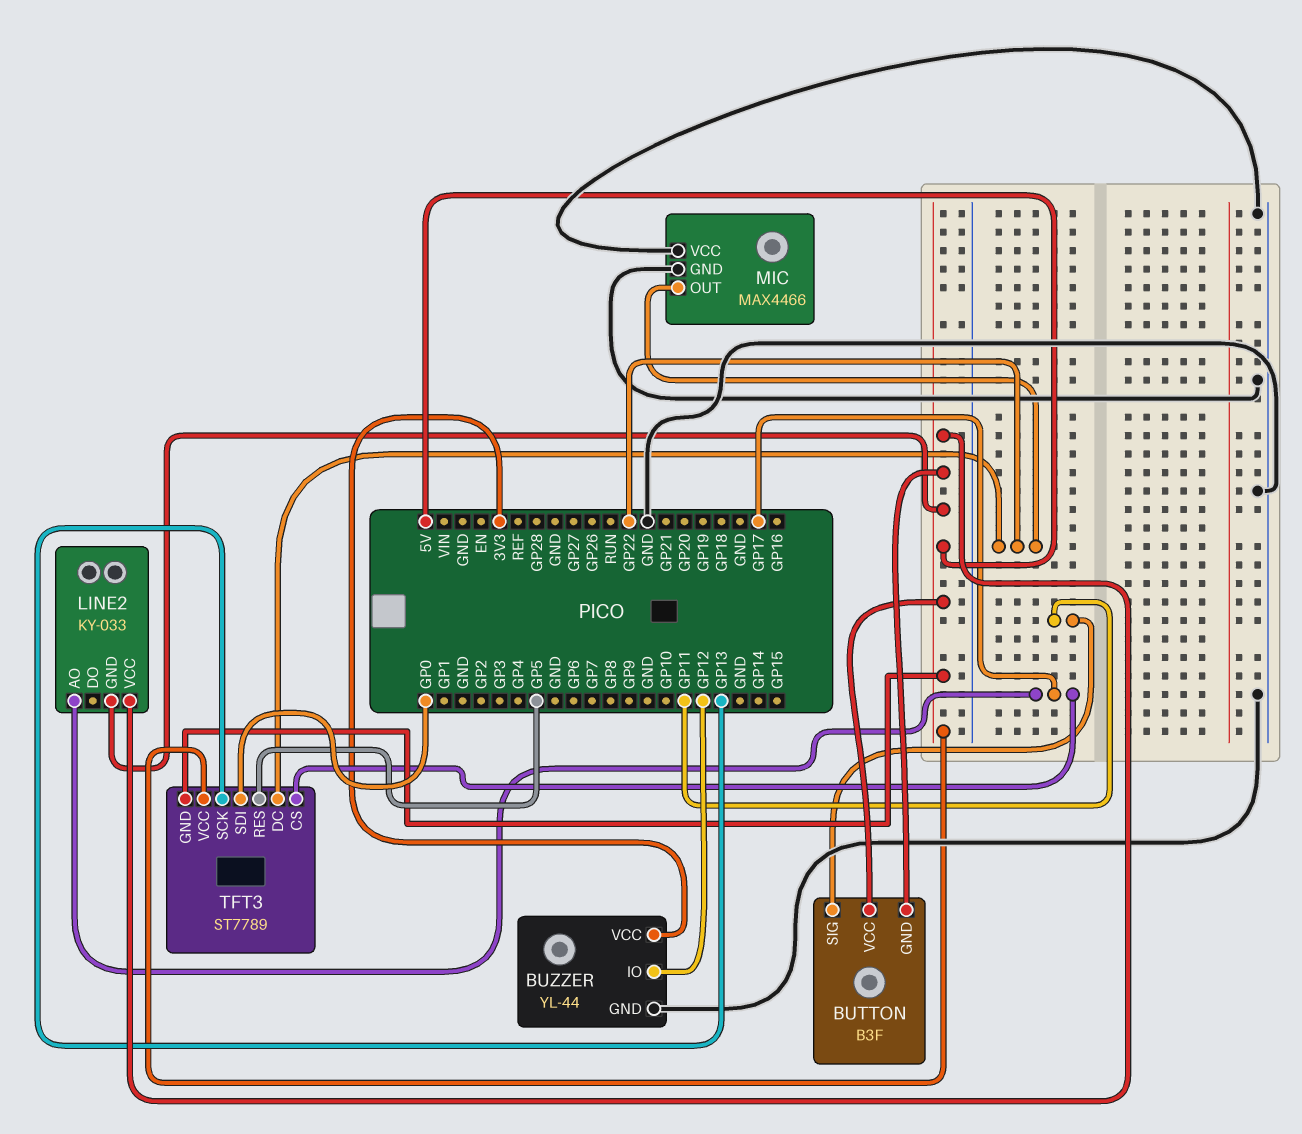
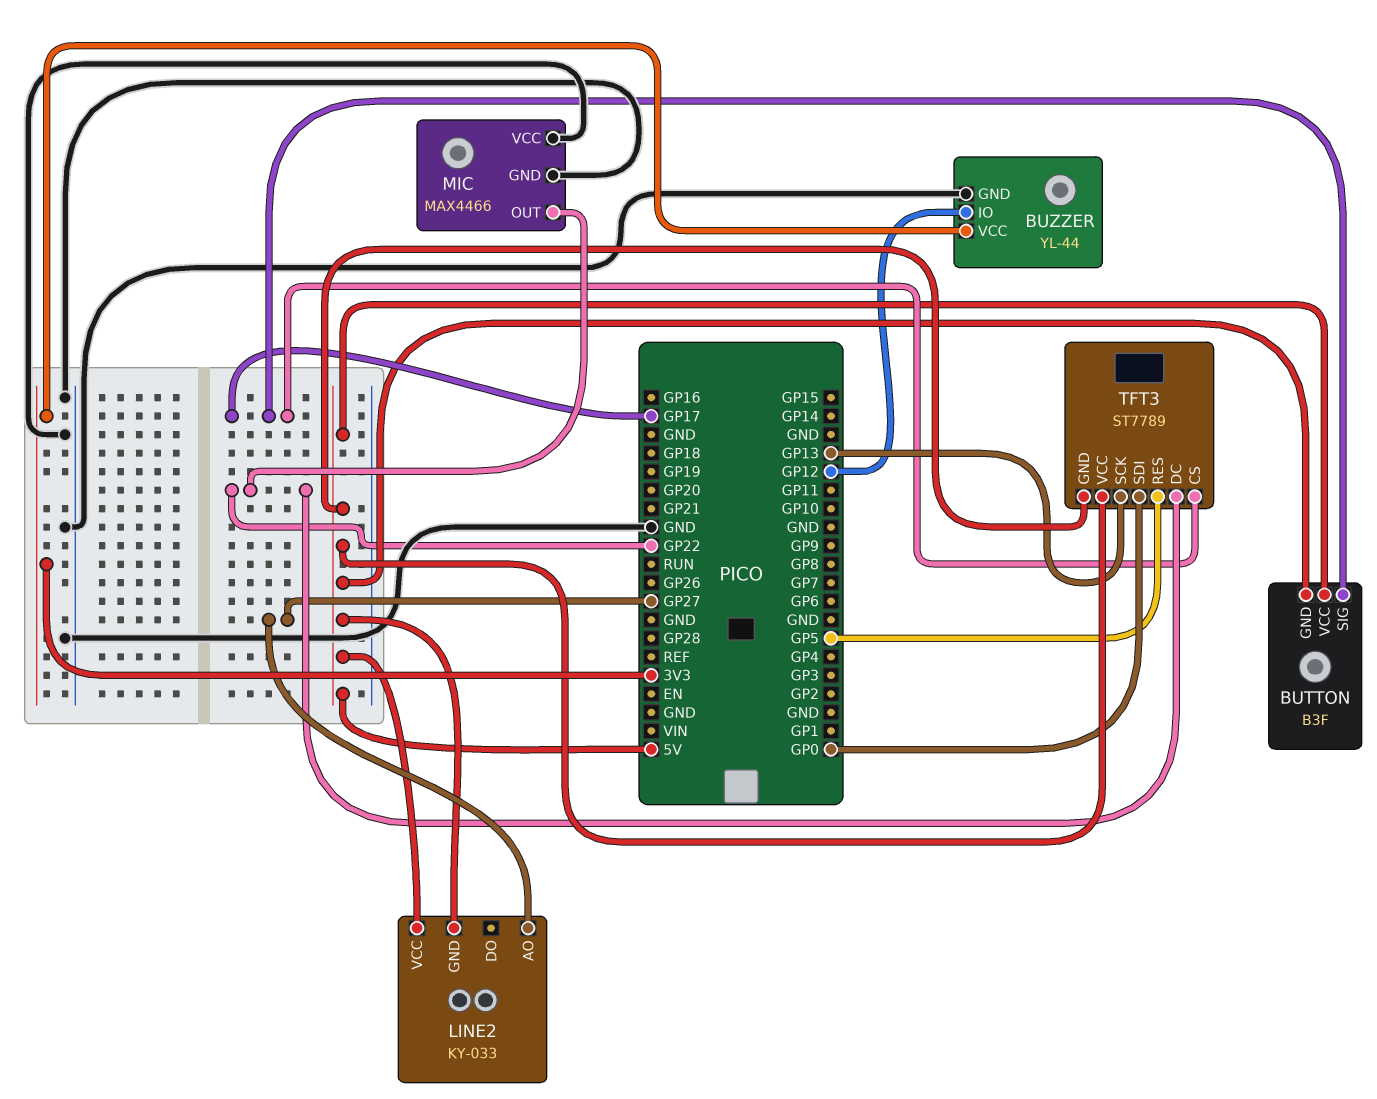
BUTTON pin SIG: GP11 -> GP17
LINE2 pin AO: GP17 -> GP27

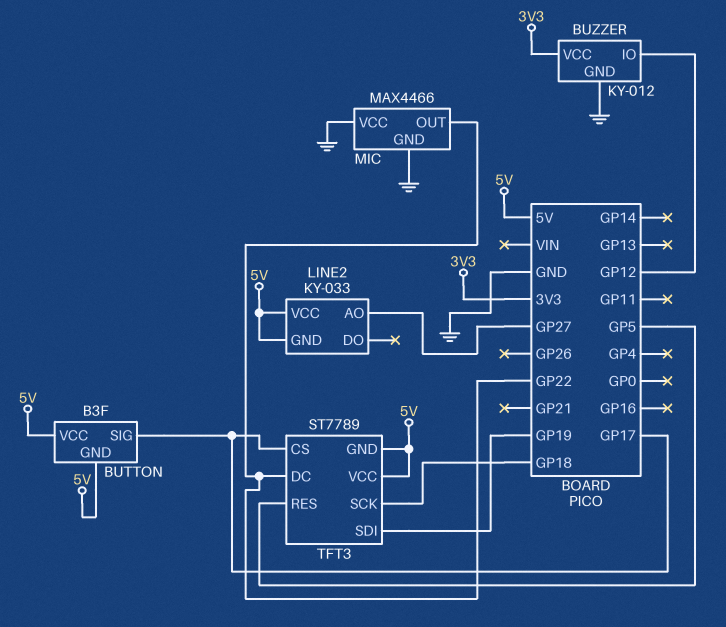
BUZZER: YL-44 -> KY-012
TFT3 pin SCK: GP13 -> GP18
TFT3 pin SDI: GP0 -> GP19

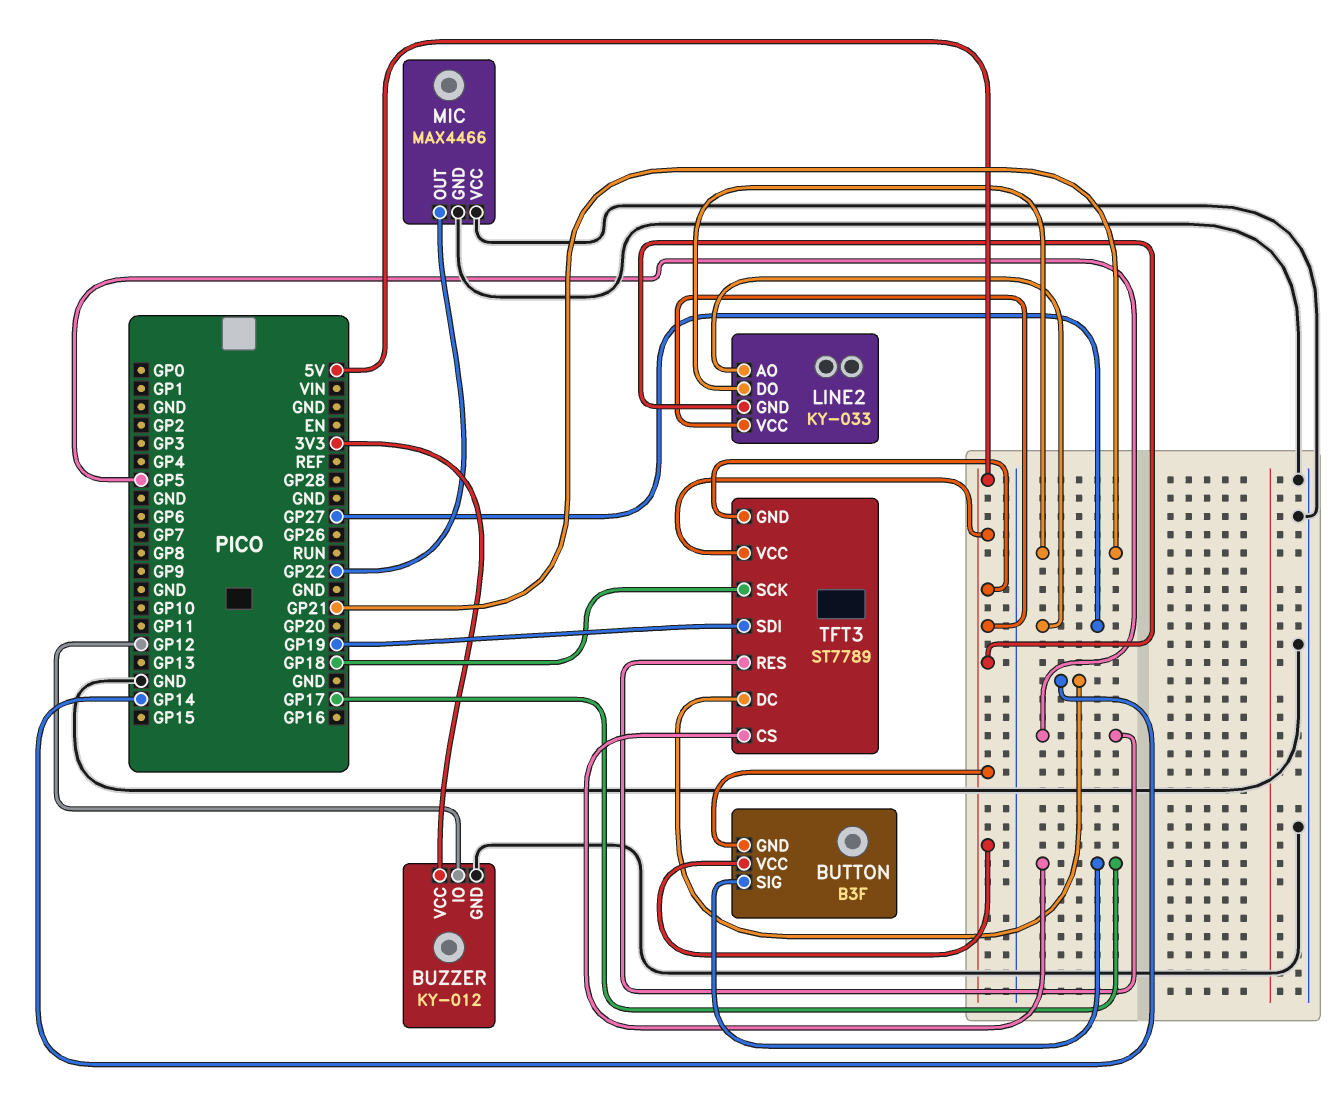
LINE2 pin DO: none -> GP21
TFT3 pin DC: GP22 -> GP14

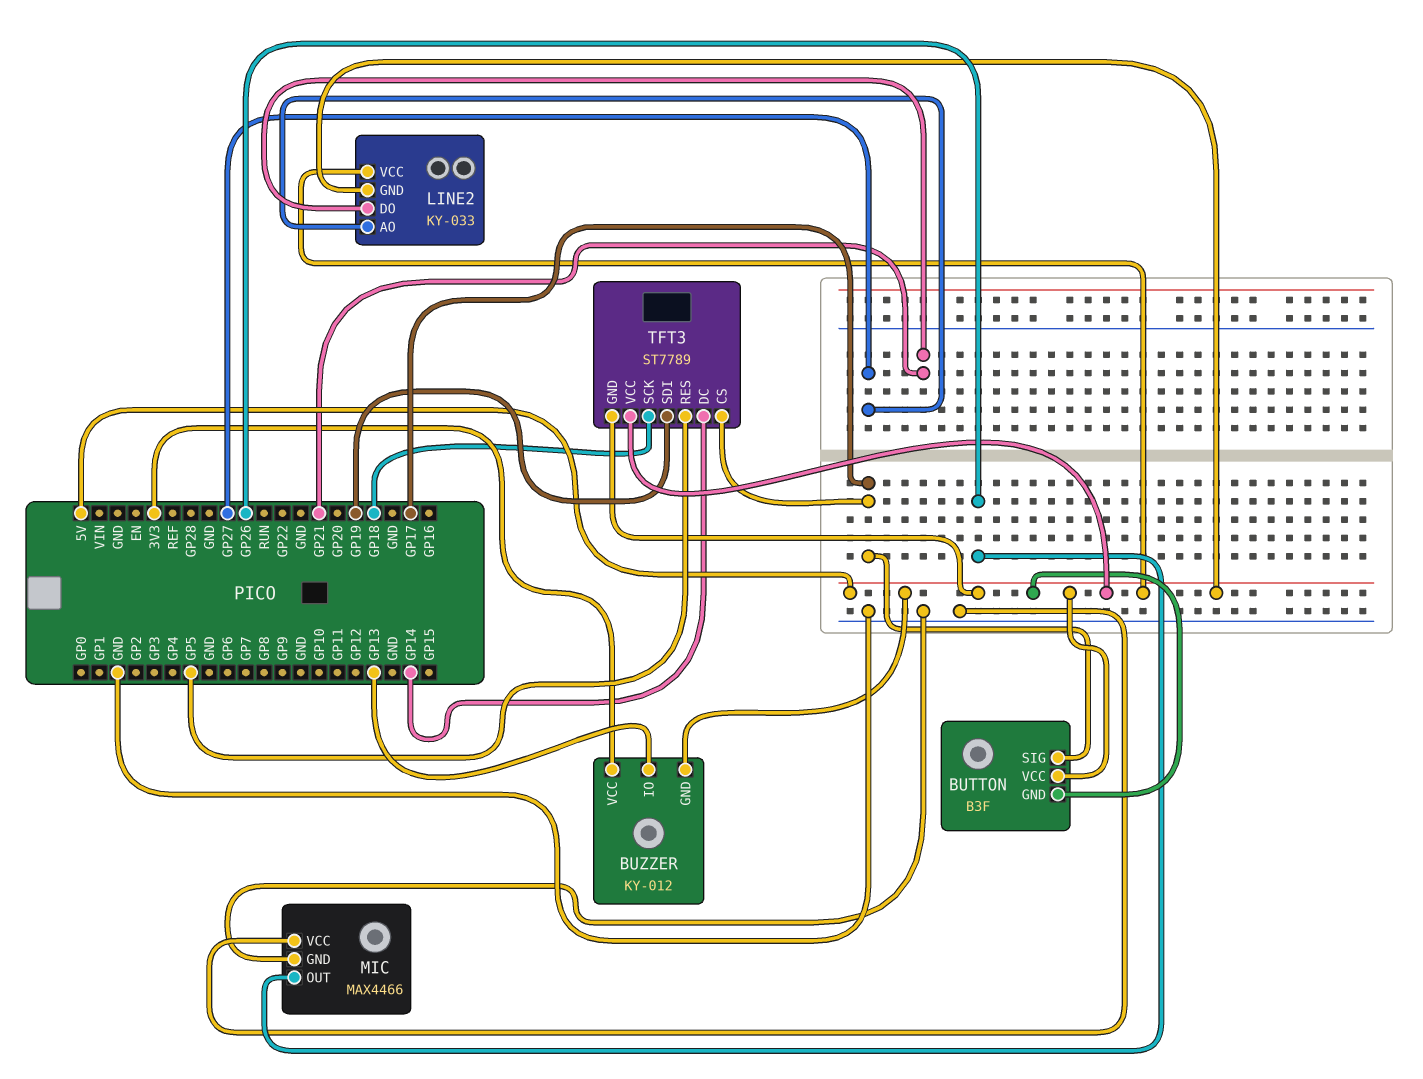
BUZZER pin GND: GND -> 5V
BUZZER pin IO: GP12 -> GP13
MIC pin OUT: GP22 -> GP26

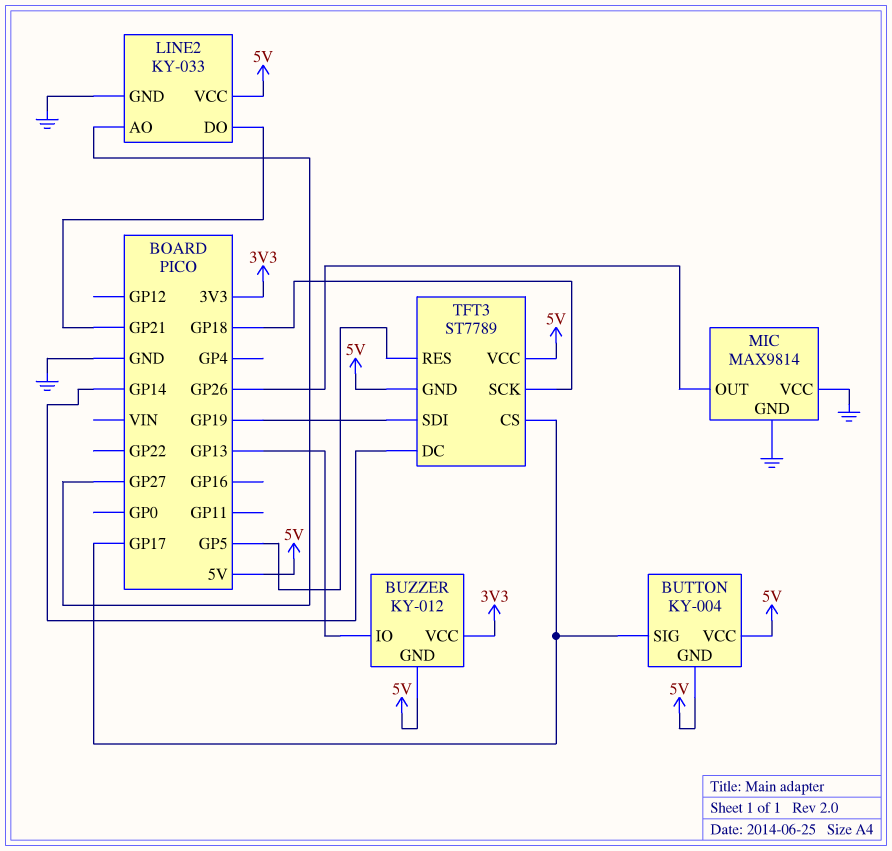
BUTTON: B3F -> KY-004
LINE2 pin GND: 5V -> GND
MIC: MAX4466 -> MAX9814

